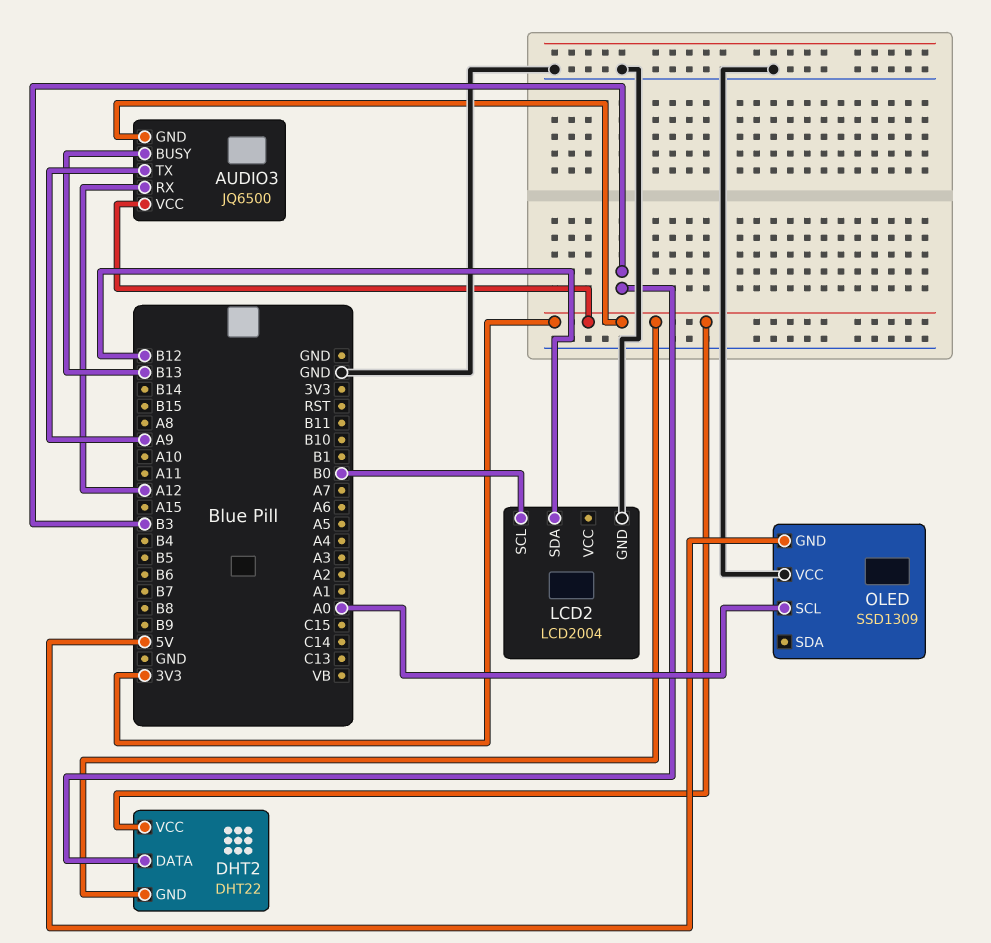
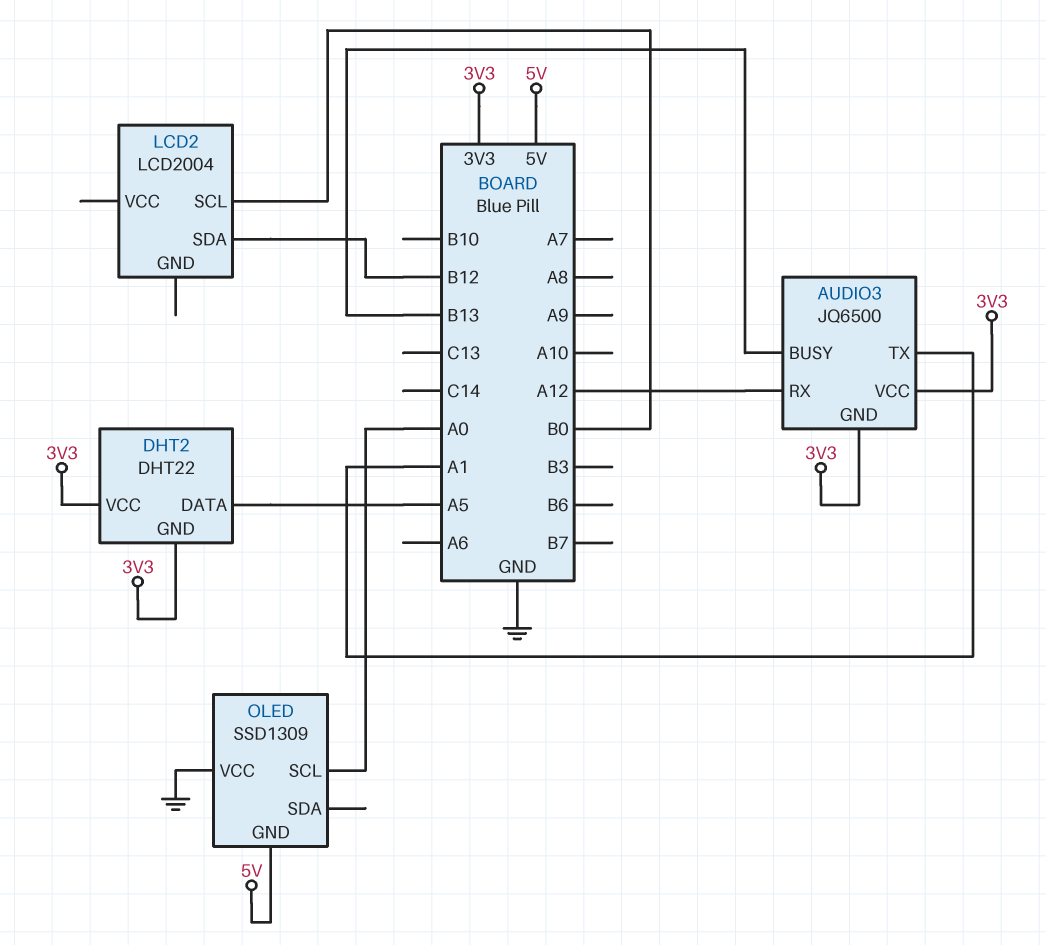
AUDIO3 pin TX: A9 -> A1
DHT2 pin DATA: B3 -> A5
LCD2 pin GND: GND -> none

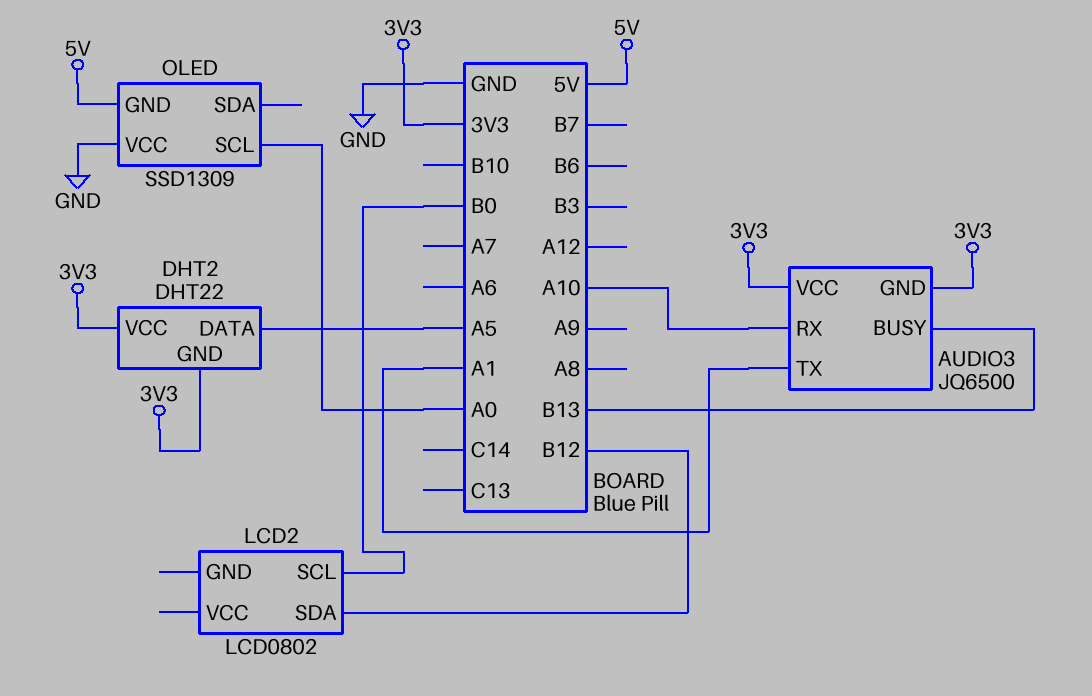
AUDIO3 pin RX: A12 -> A10
LCD2: LCD2004 -> LCD0802

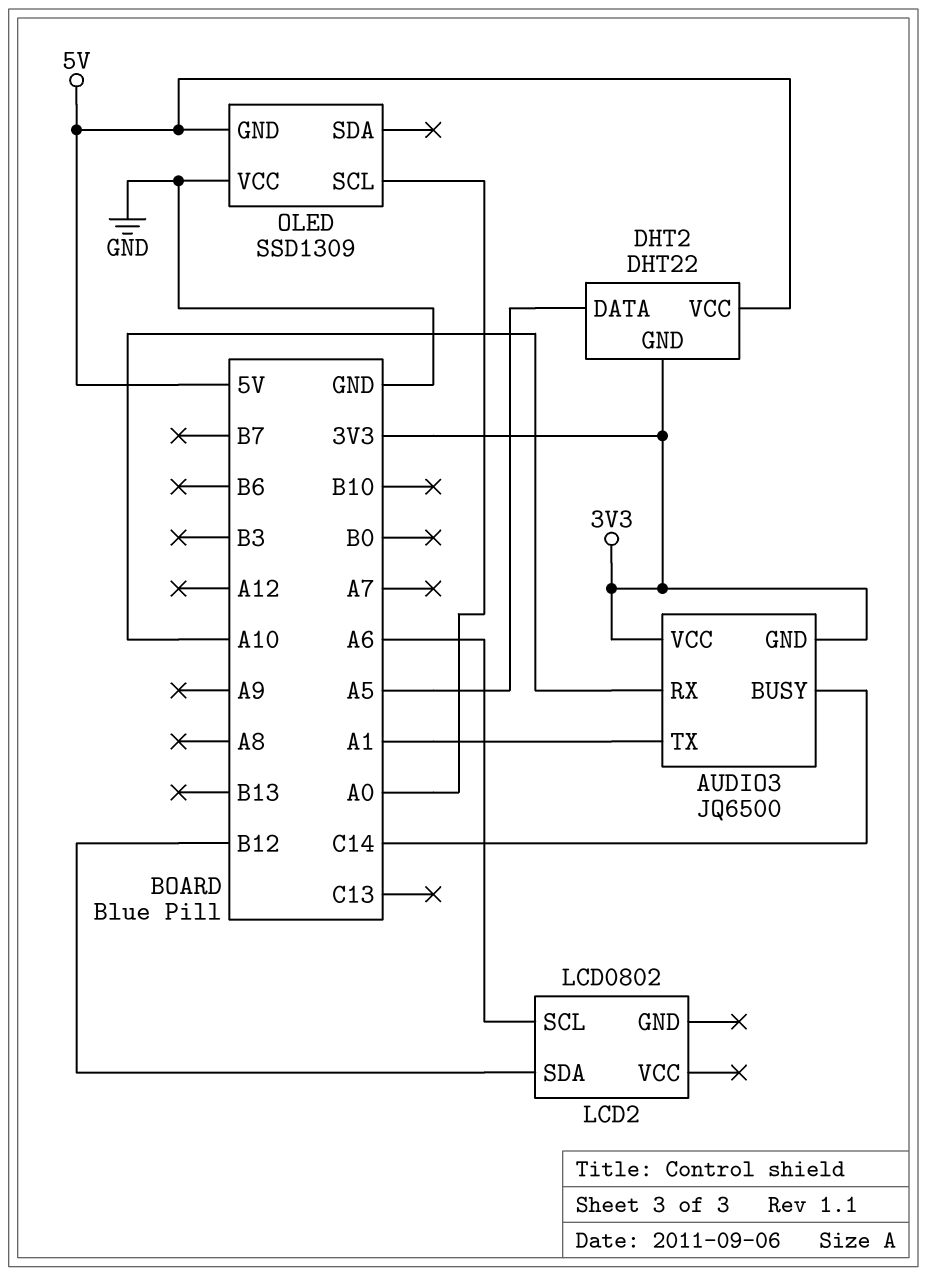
AUDIO3 pin BUSY: B13 -> C14
DHT2 pin VCC: 3V3 -> 5V
LCD2 pin SCL: B0 -> A6

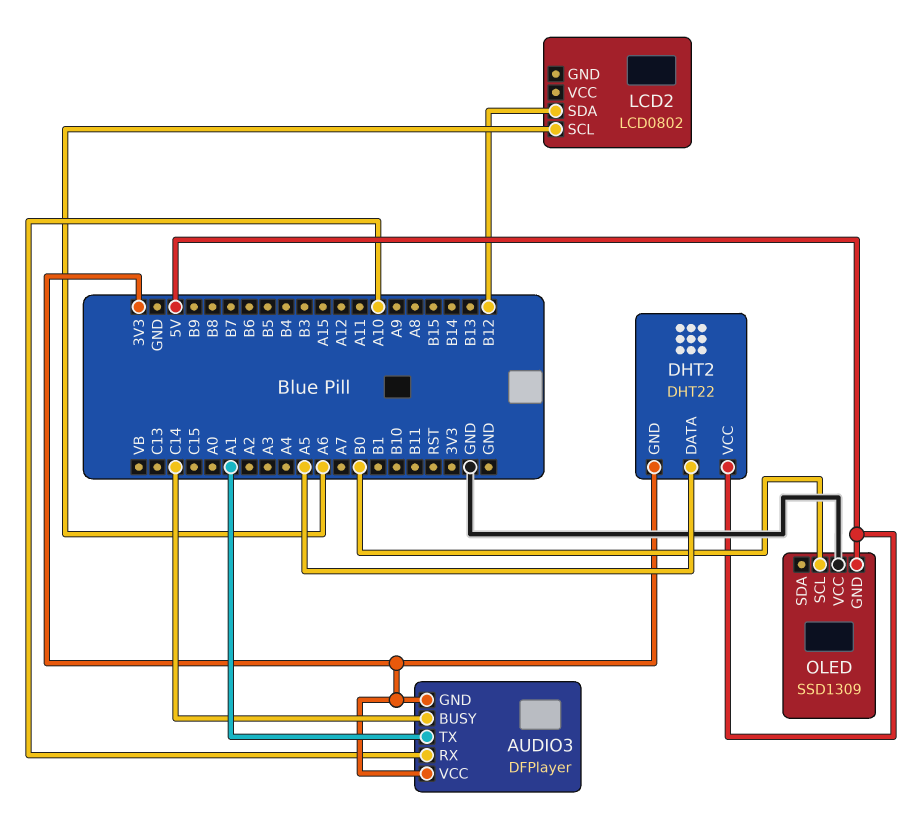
AUDIO3: JQ6500 -> DFPlayer
OLED pin SCL: A0 -> B0

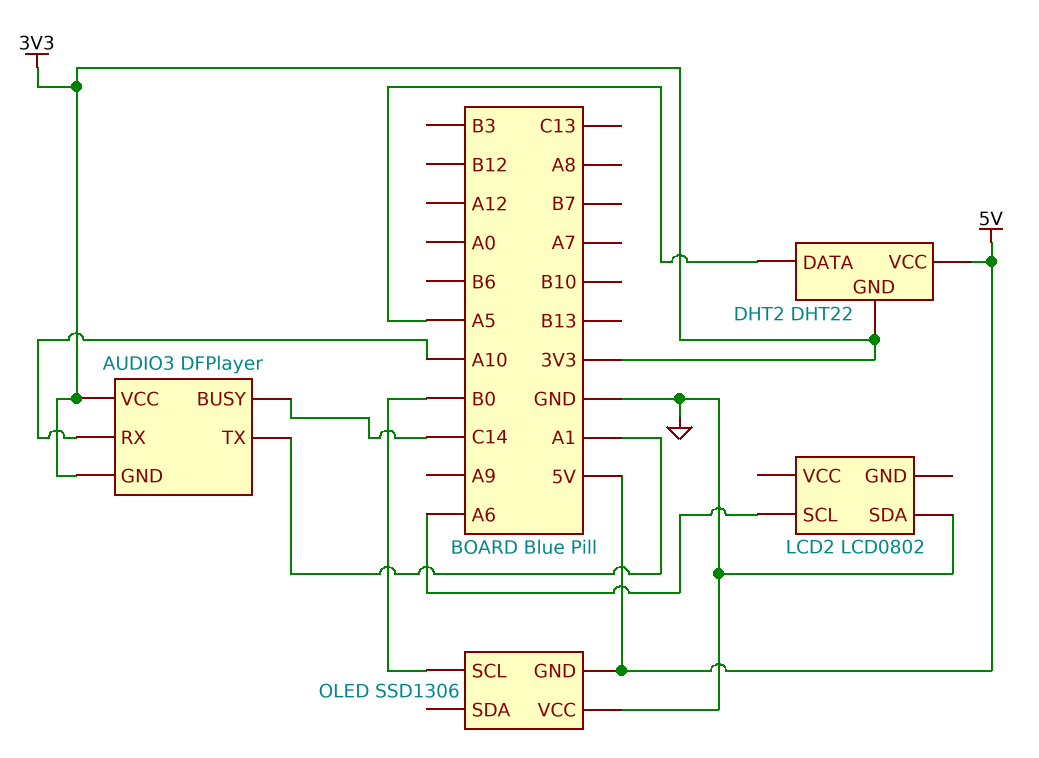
LCD2 pin SDA: B12 -> GND
OLED: SSD1309 -> SSD1306

